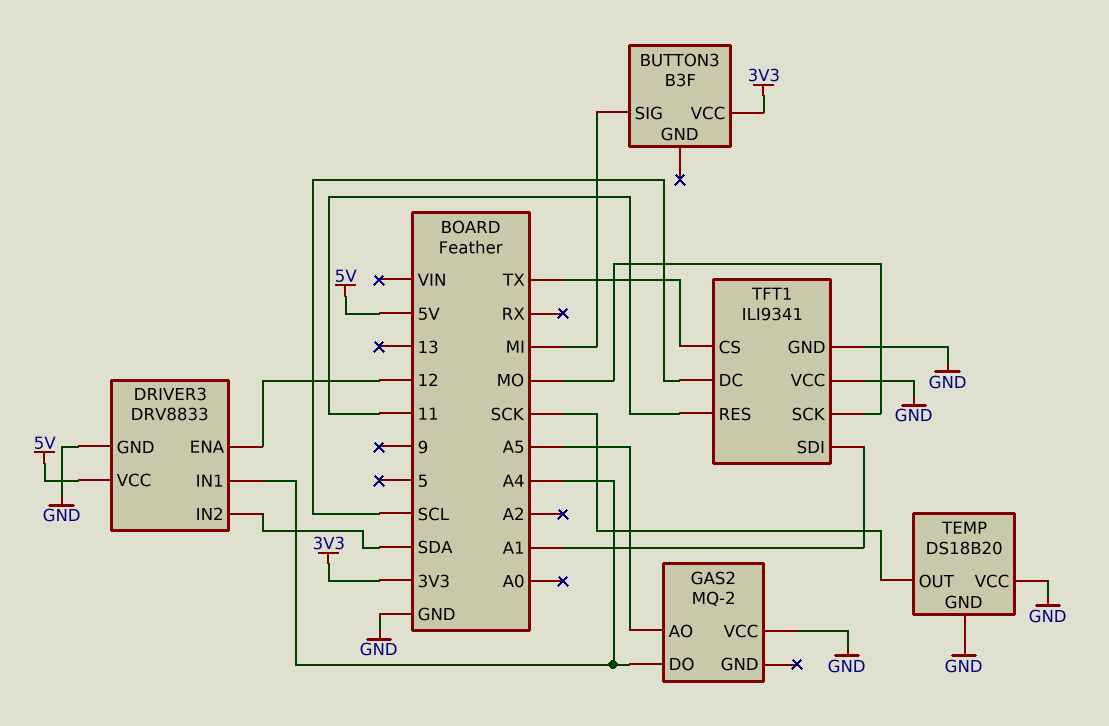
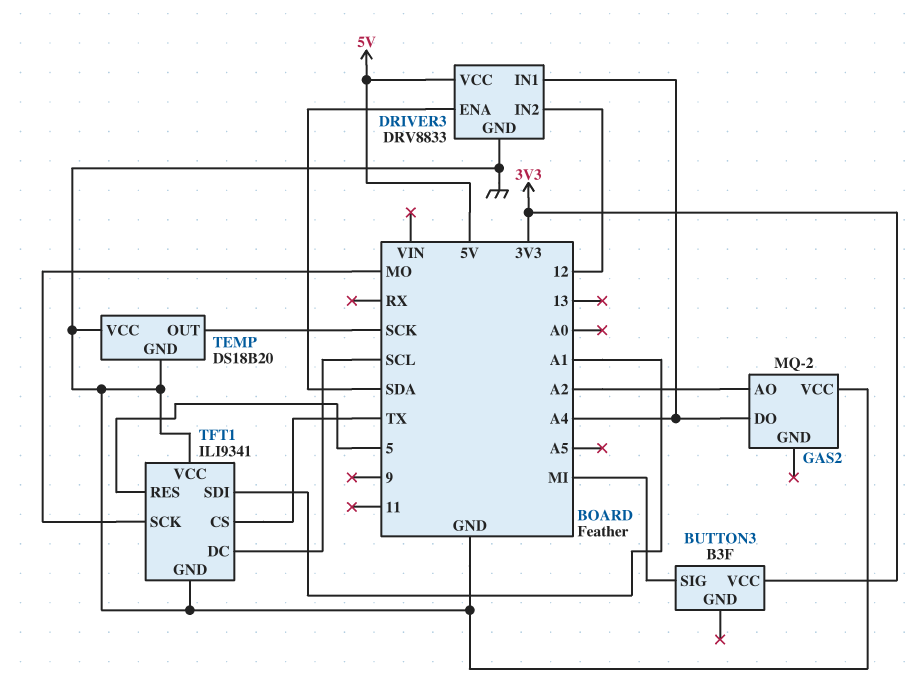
DRIVER3 pin ENA: 12 -> SDA
DRIVER3 pin IN2: SDA -> 12
GAS2 pin AO: A5 -> A2
TFT1 pin RES: 11 -> 5

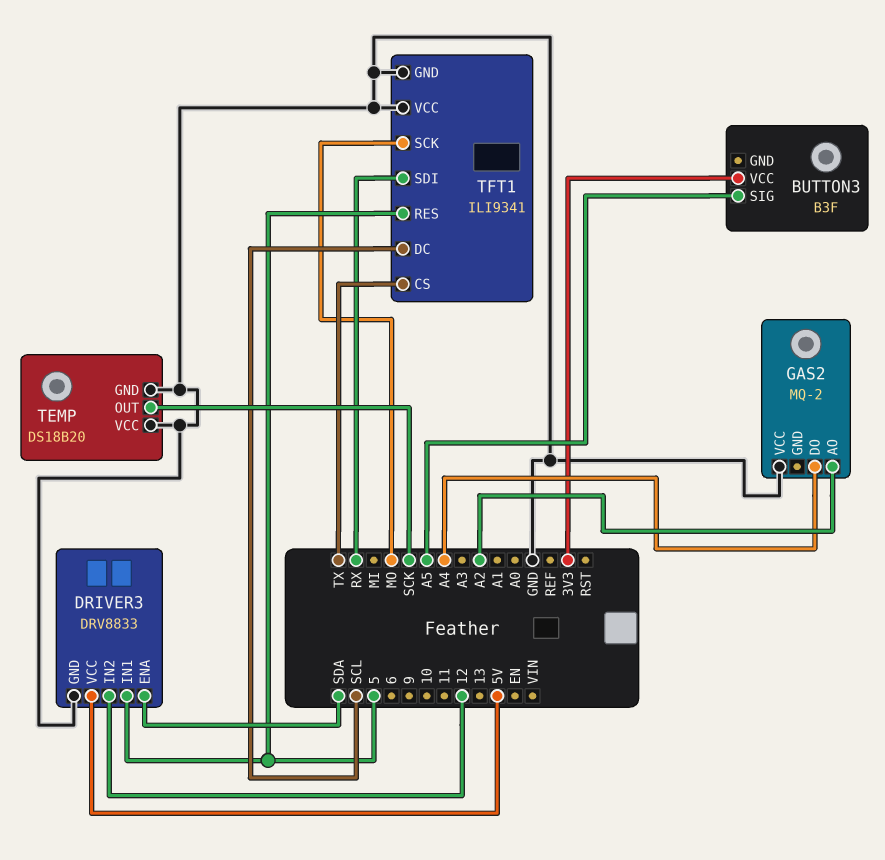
BUTTON3 pin SIG: MI -> A5
DRIVER3 pin IN1: A4 -> 5
TFT1 pin SDI: A1 -> RX

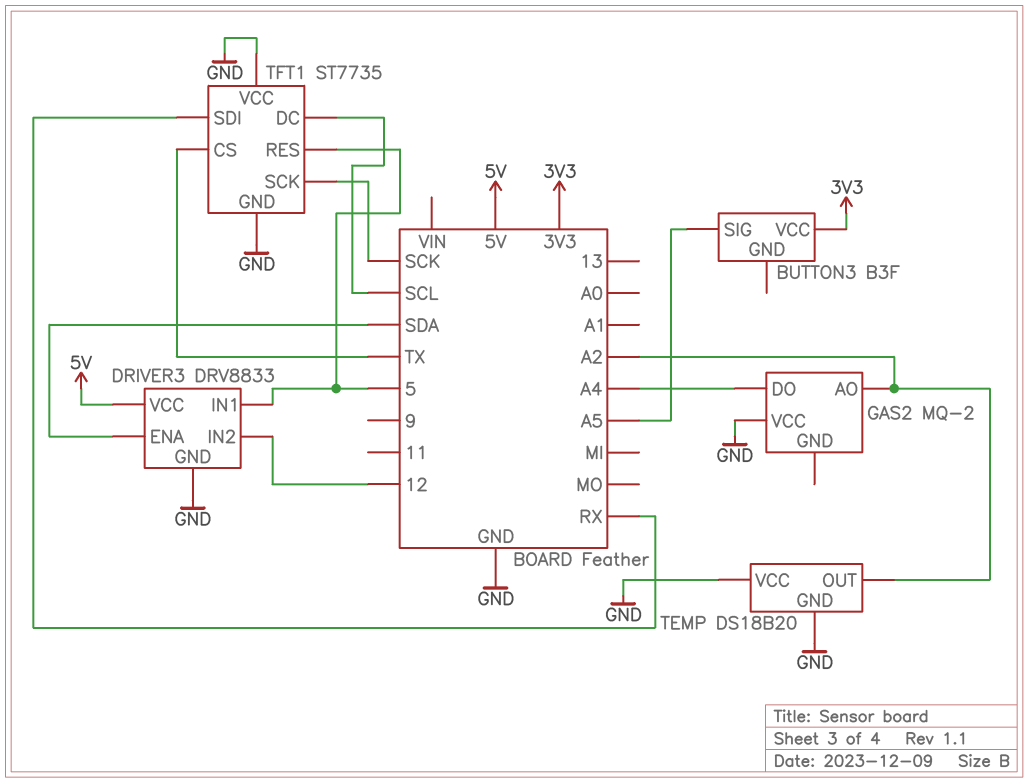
TEMP pin OUT: SCK -> A2
TFT1: ILI9341 -> ST7735
TFT1 pin SCK: MO -> SCK

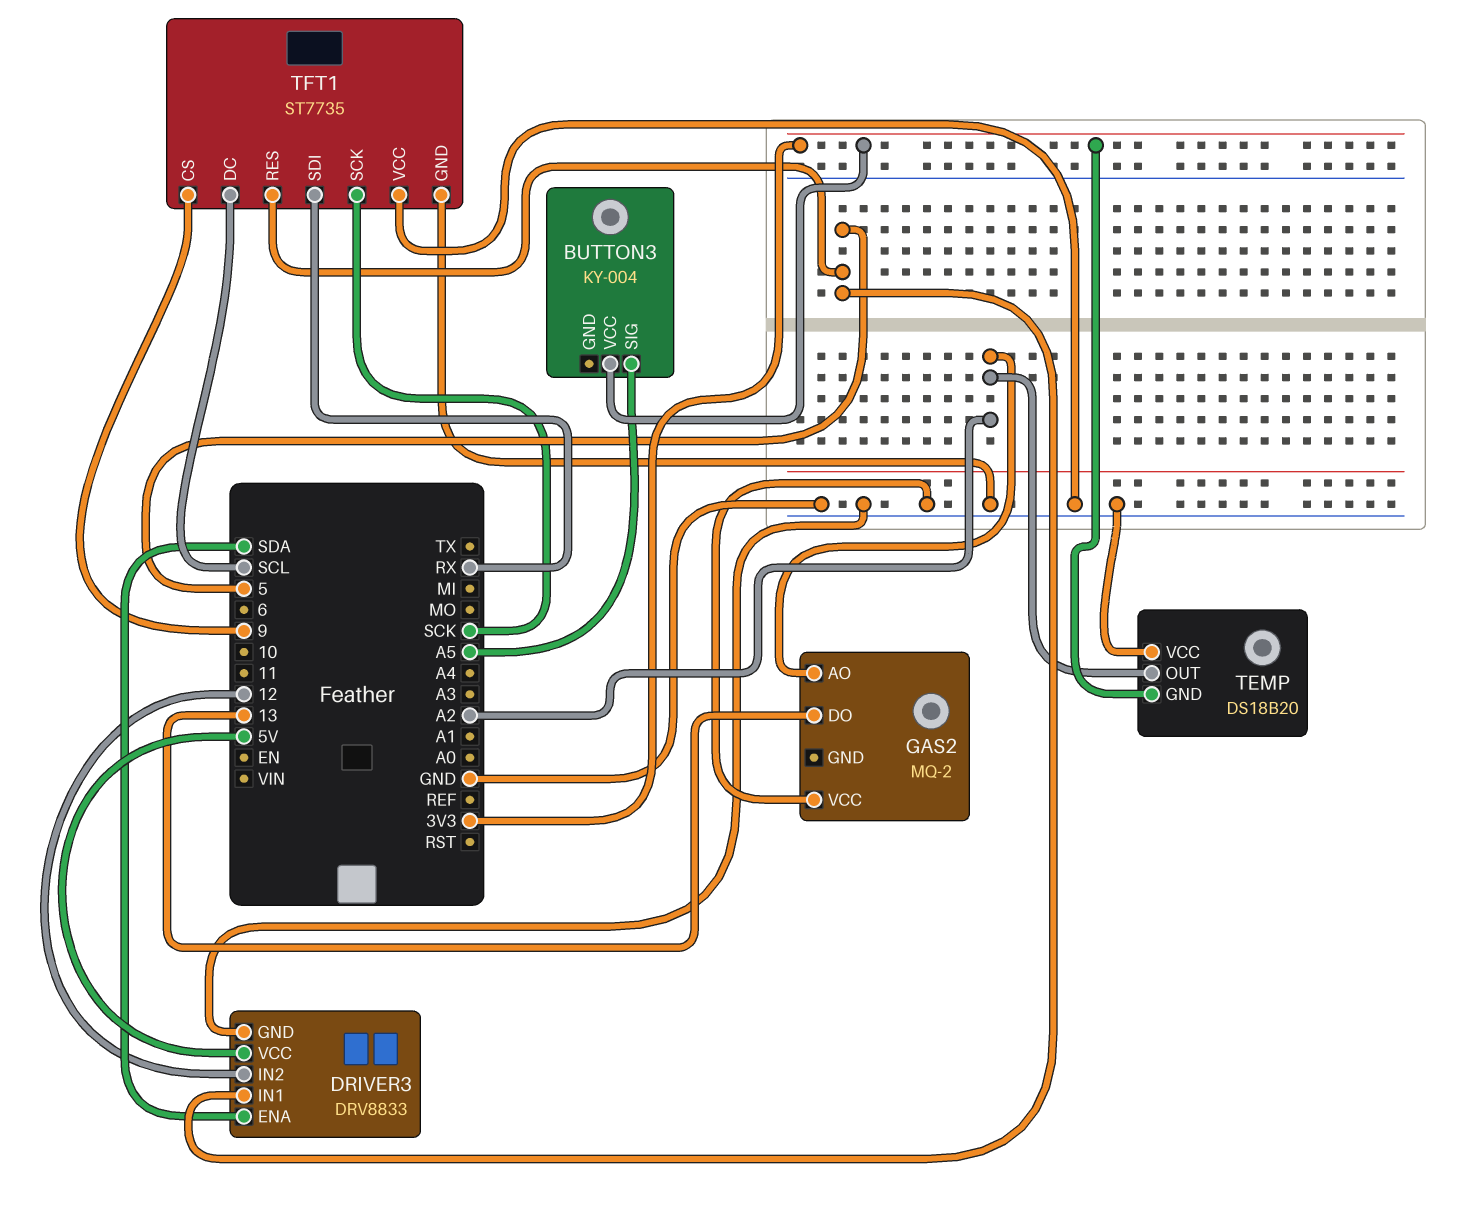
BUTTON3: B3F -> KY-004
GAS2 pin DO: A4 -> 13
TEMP pin GND: GND -> 3V3
TFT1 pin CS: TX -> 9

